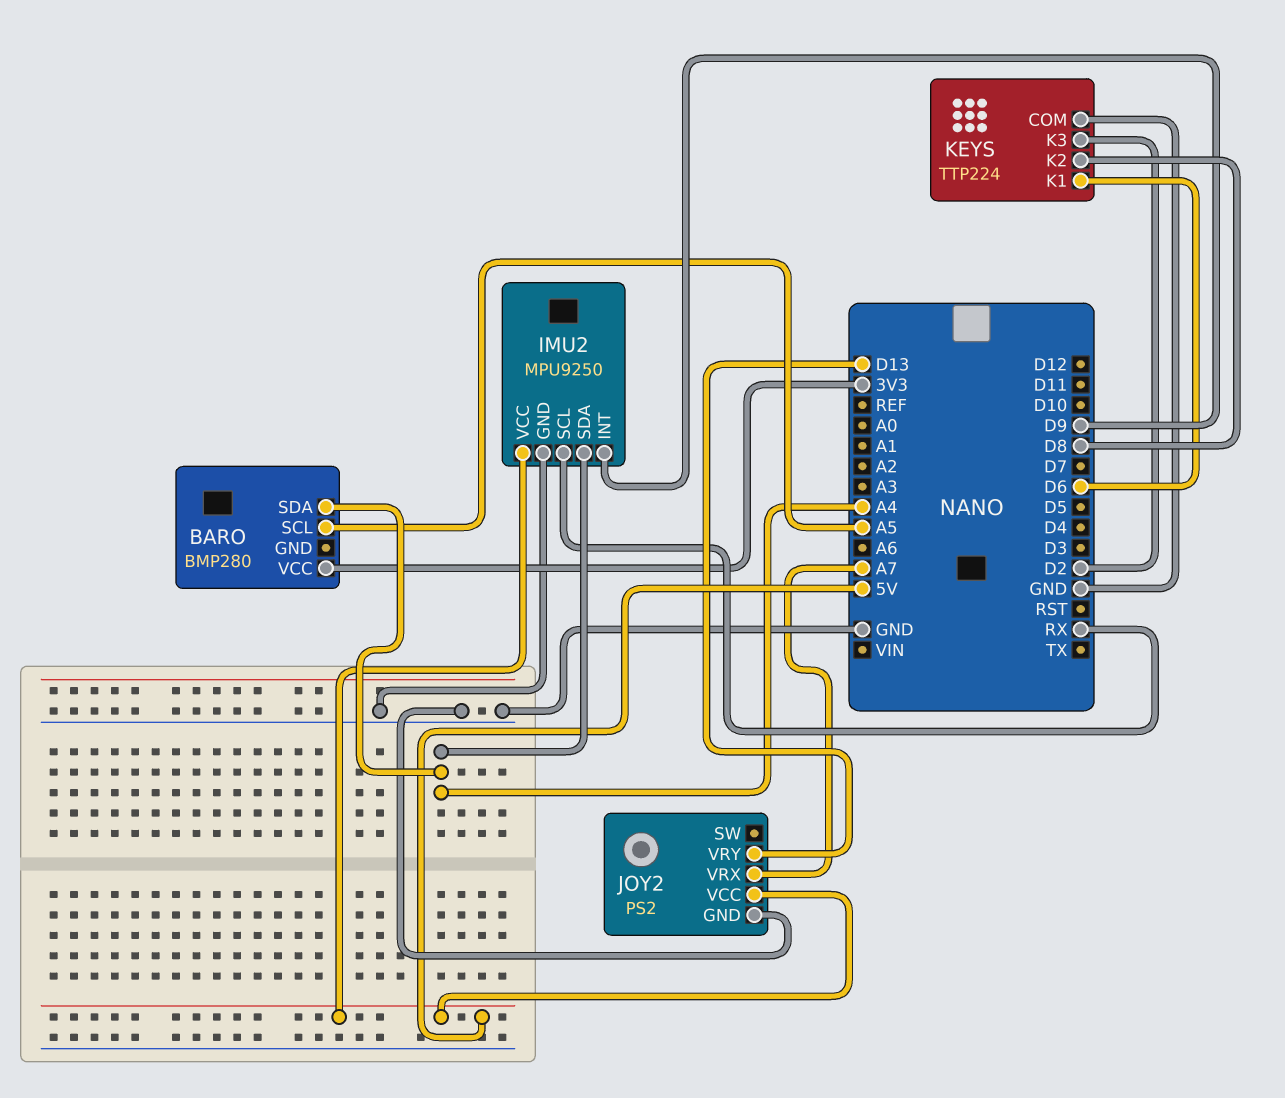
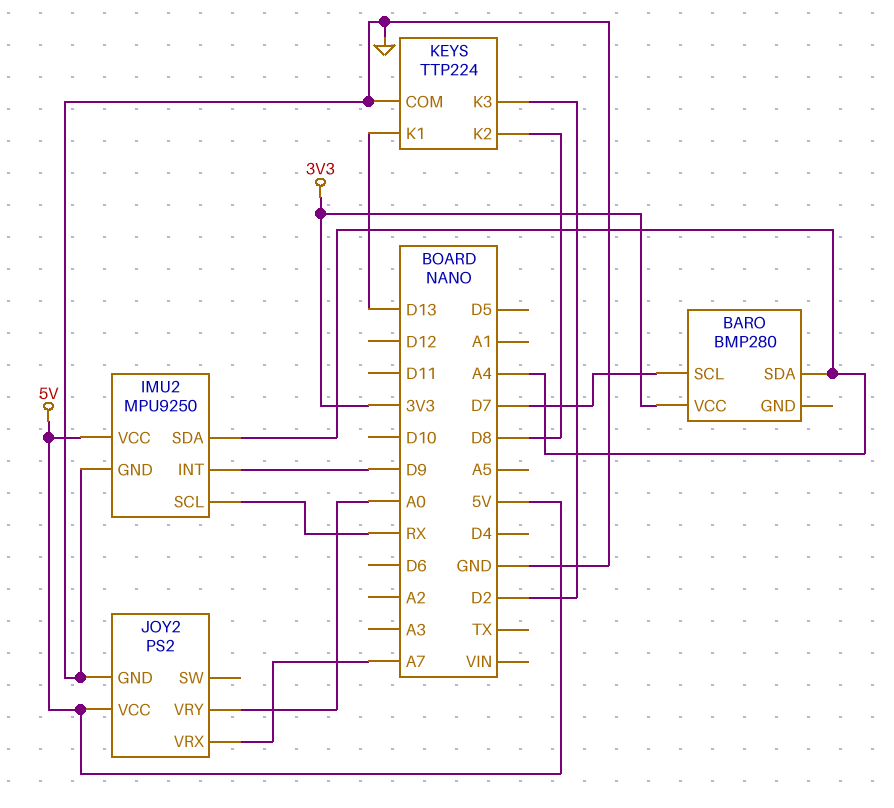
BARO pin SCL: A5 -> D7
JOY2 pin VRY: D13 -> A0
KEYS pin K1: D6 -> D13

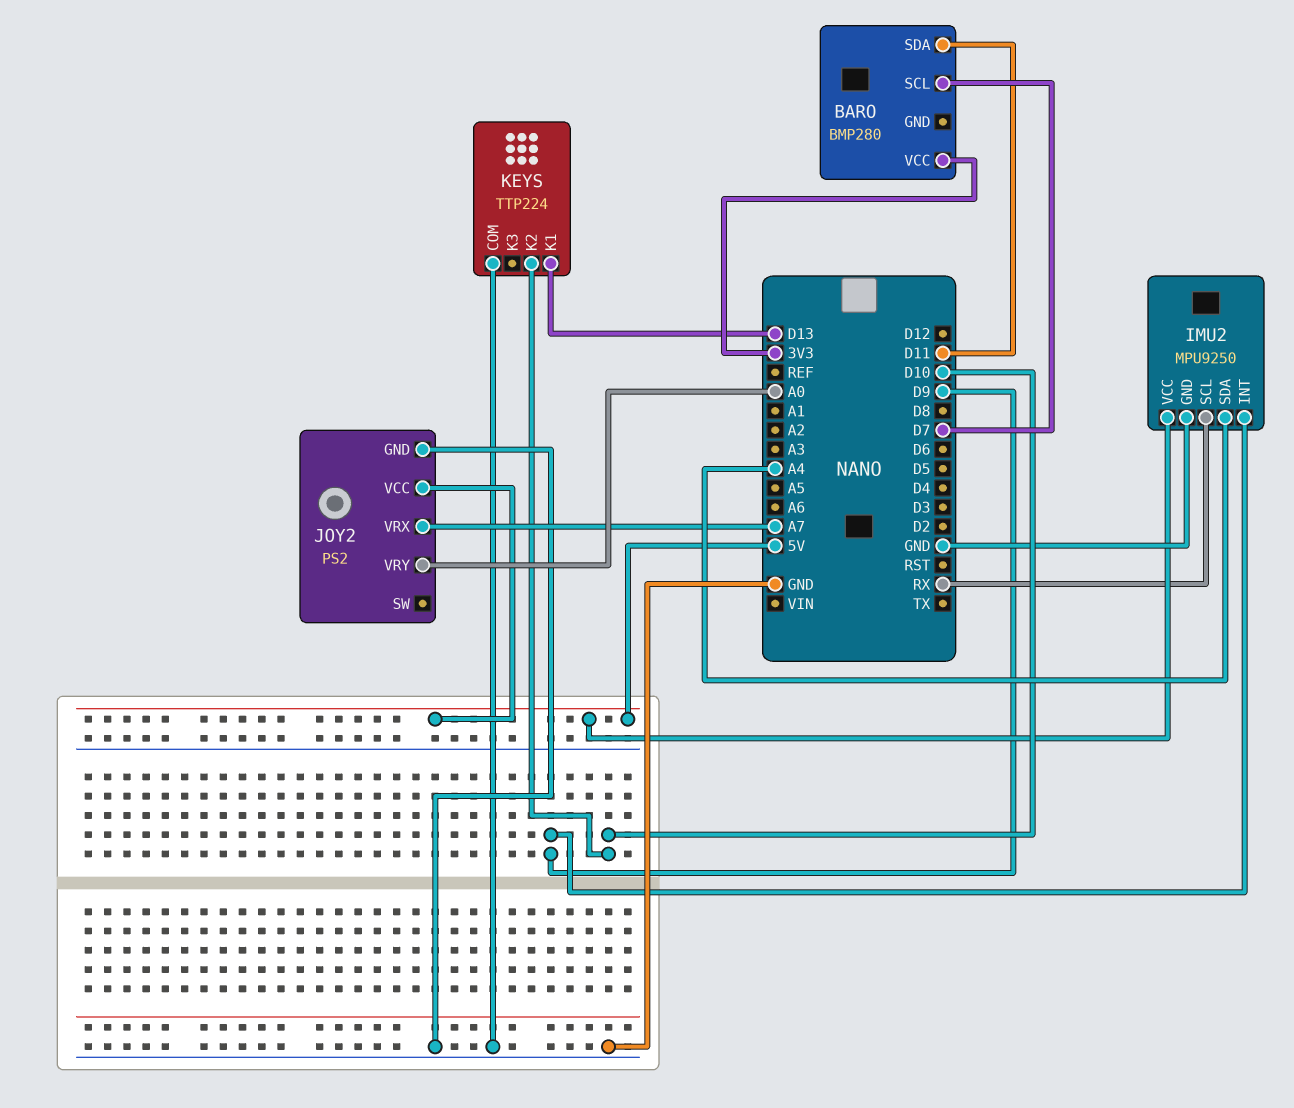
BARO pin SDA: A4 -> D11
KEYS pin K2: D8 -> D10
KEYS pin K3: D2 -> none

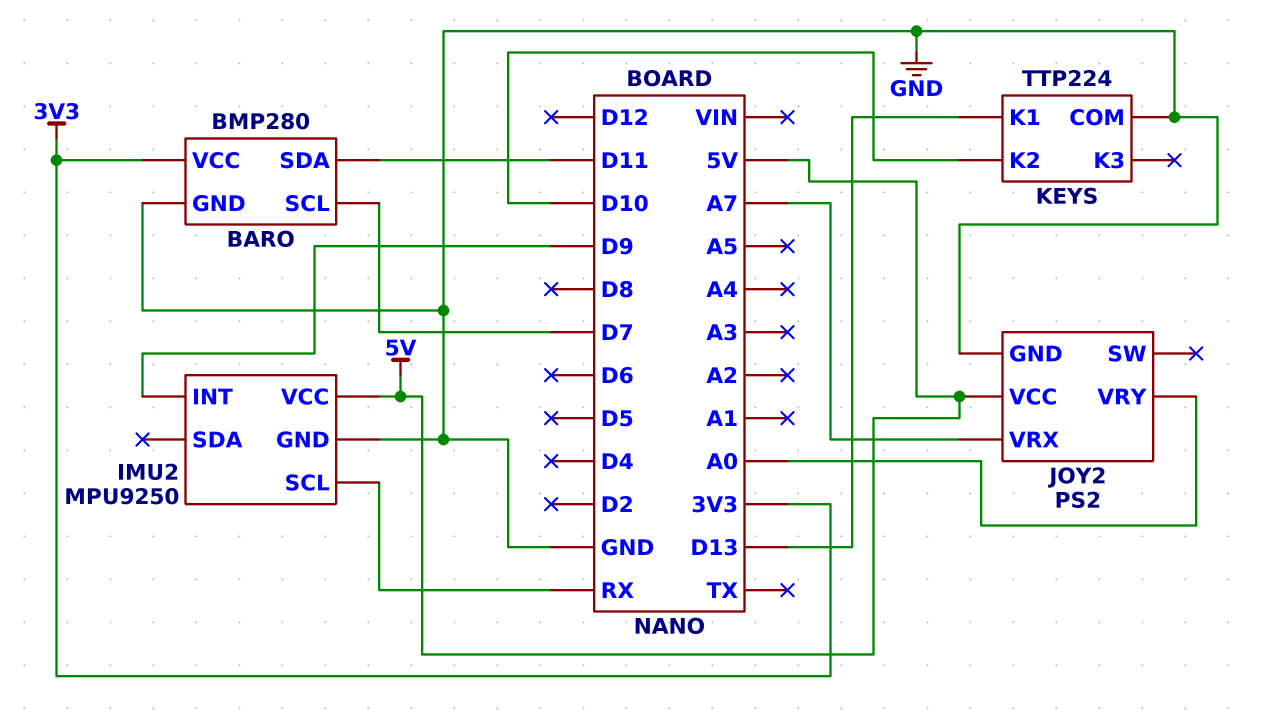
BARO pin GND: none -> GND
IMU2 pin SDA: A4 -> none

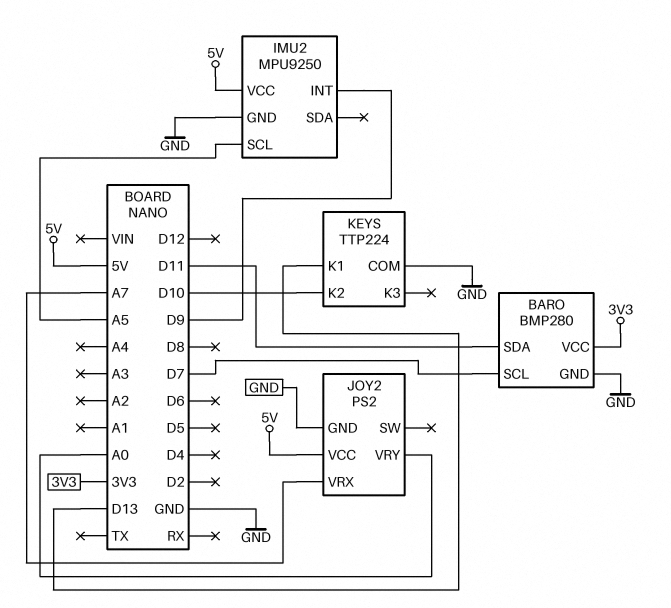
IMU2 pin SCL: RX -> A5

